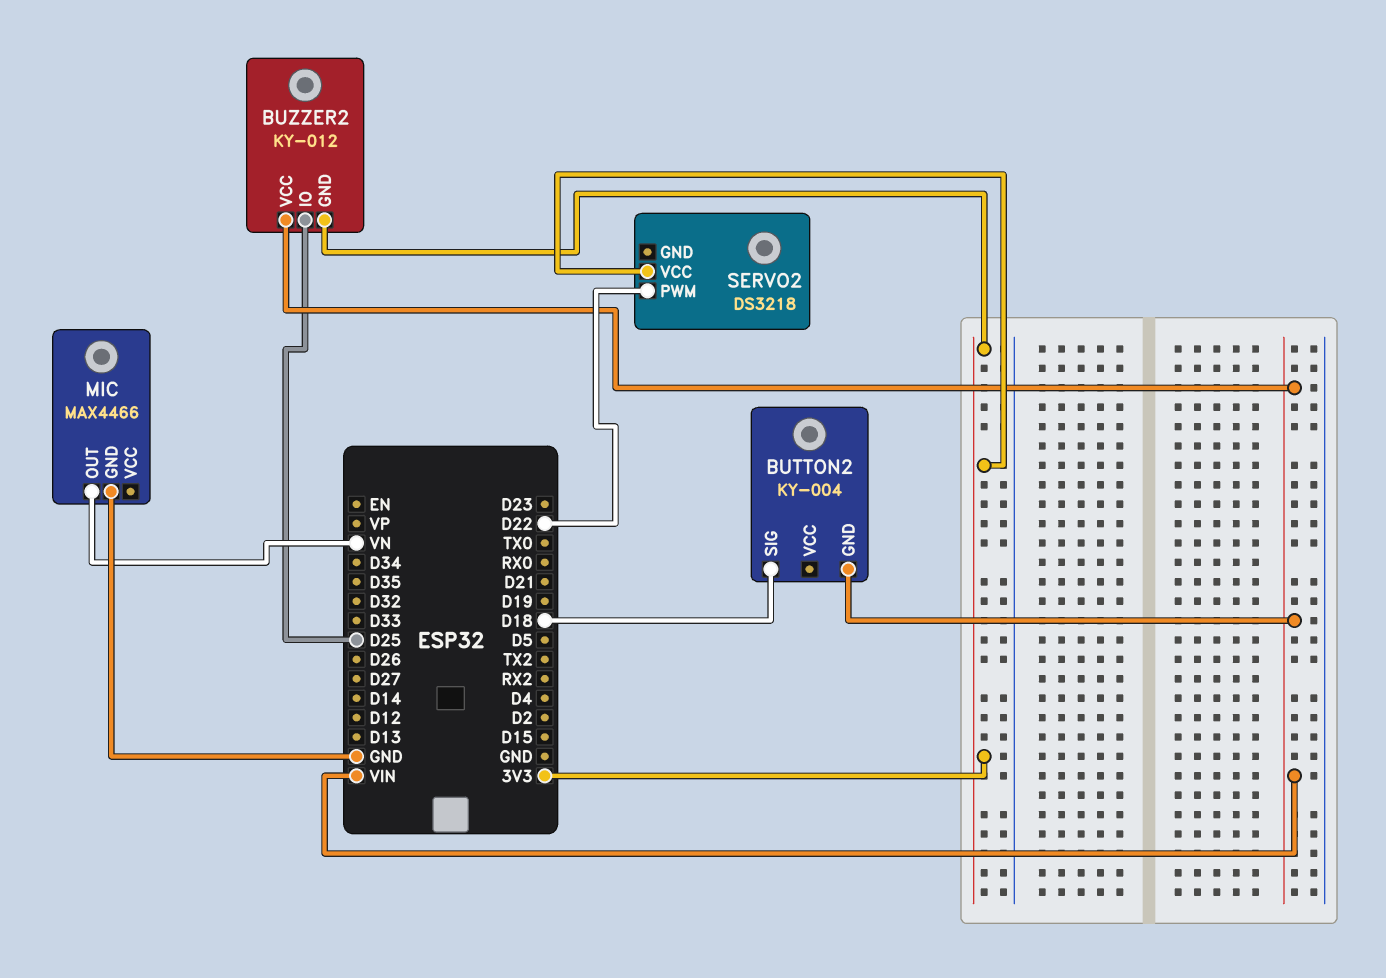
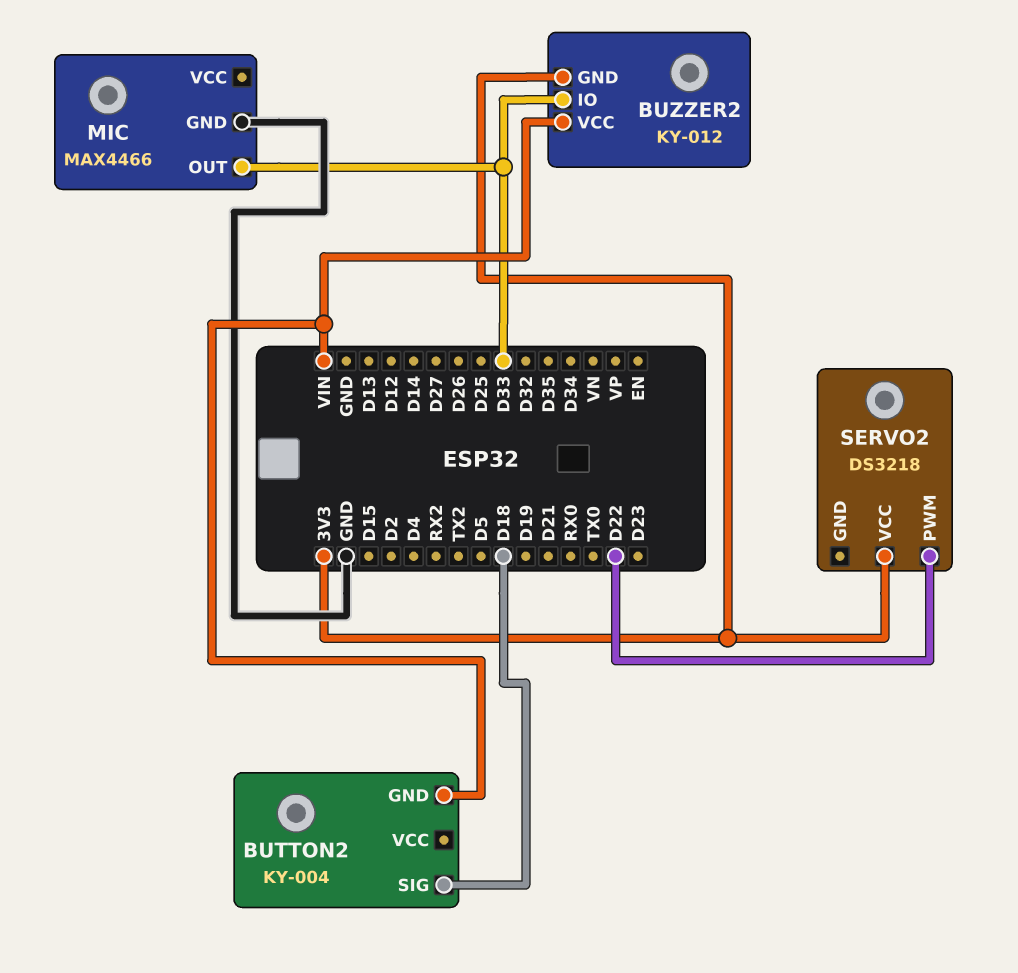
BUZZER2 pin IO: D25 -> D33
MIC pin OUT: VN -> D33

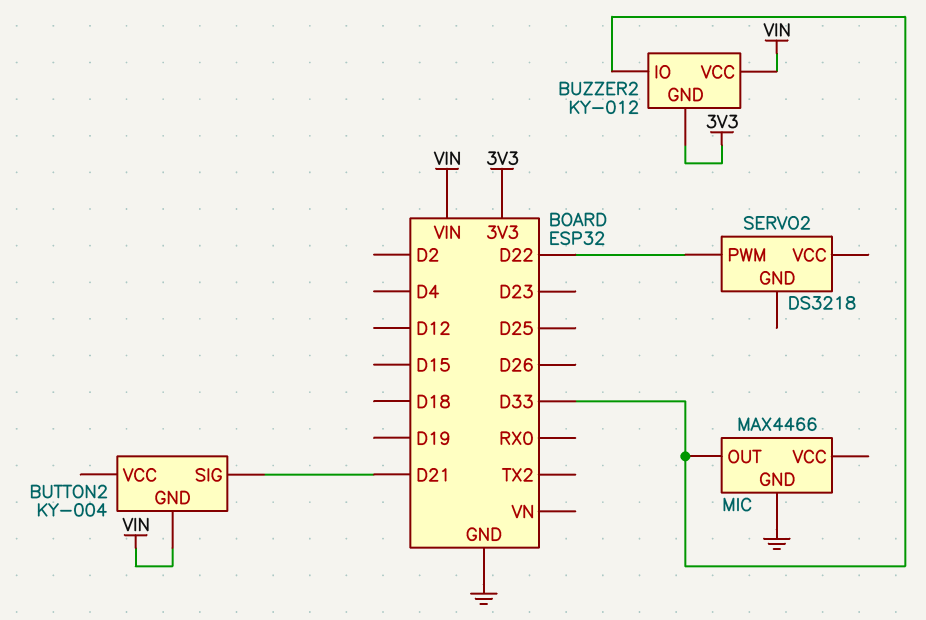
BUTTON2 pin SIG: D18 -> D21
SERVO2 pin VCC: 3V3 -> none

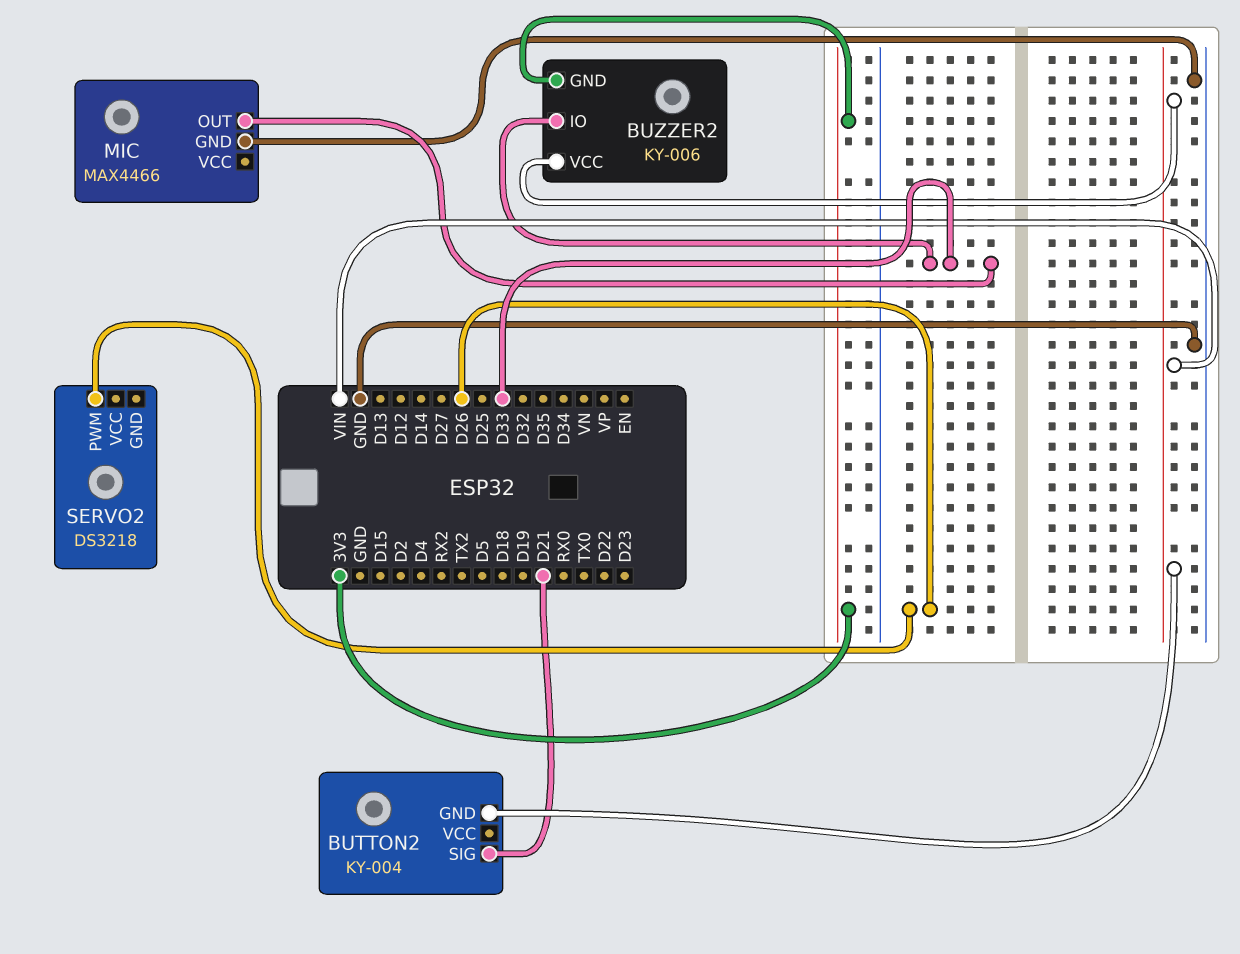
BUZZER2: KY-012 -> KY-006
SERVO2 pin PWM: D22 -> D26

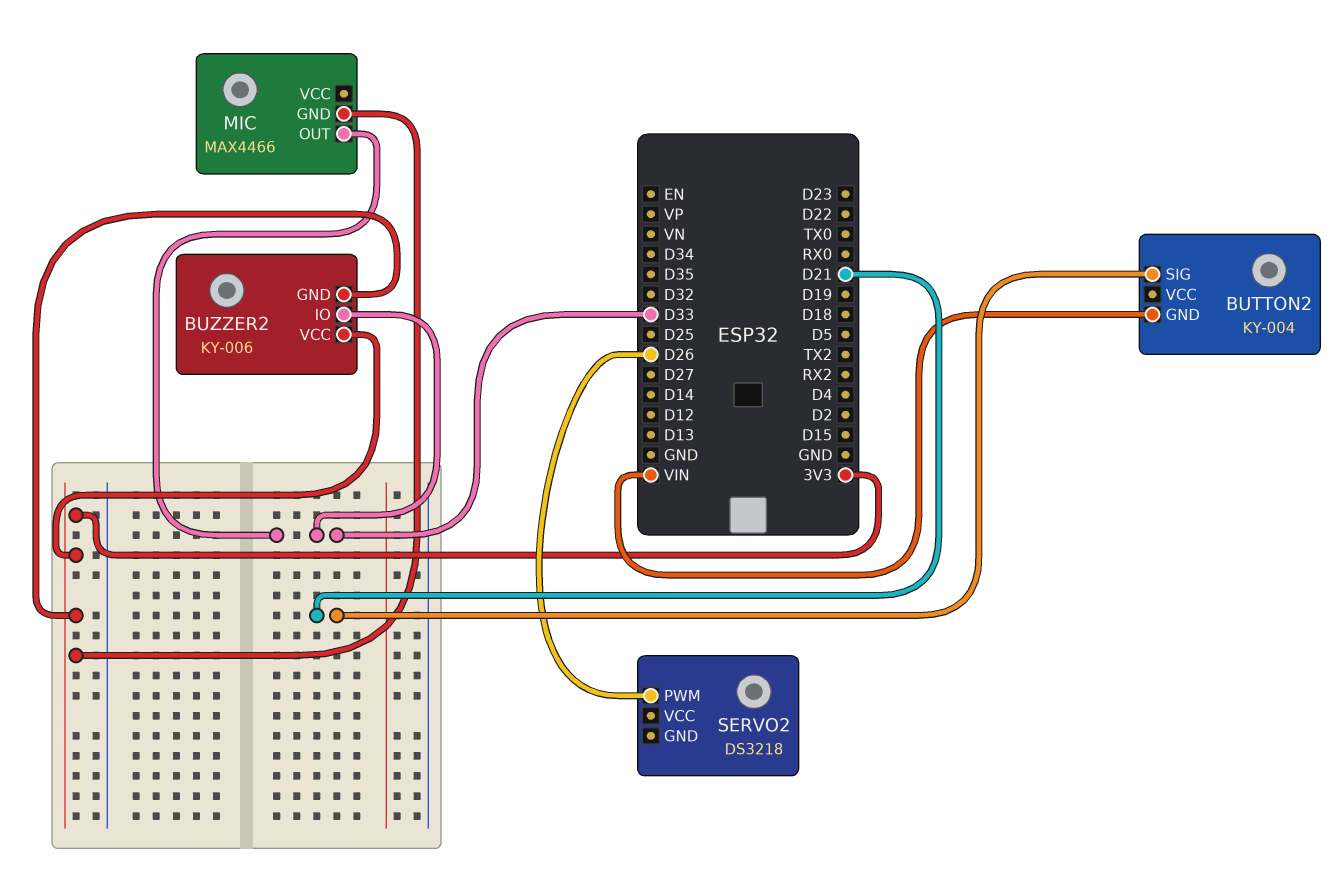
BUZZER2 pin VCC: VIN -> 3V3
MIC pin GND: GND -> 3V3

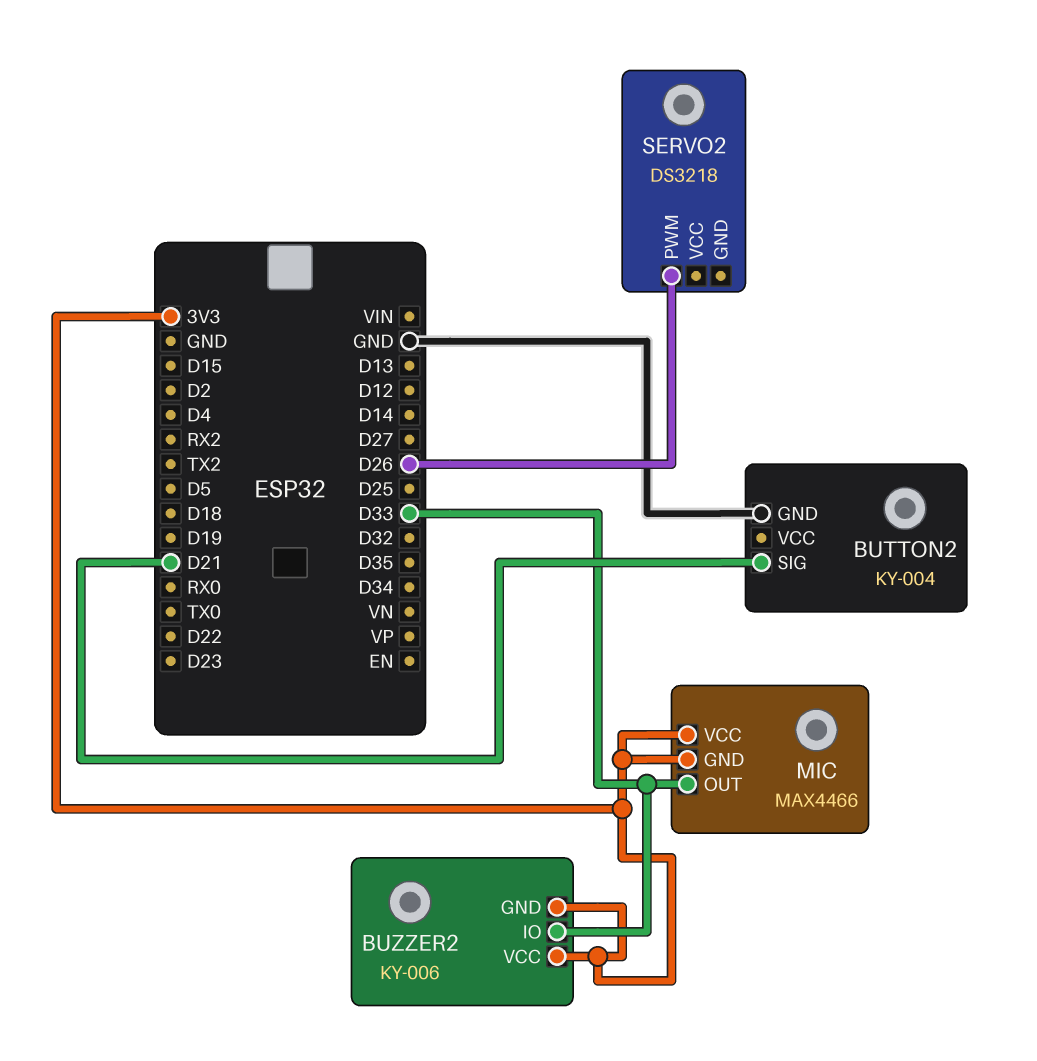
BUTTON2 pin GND: VIN -> GND
MIC pin VCC: none -> 3V3

